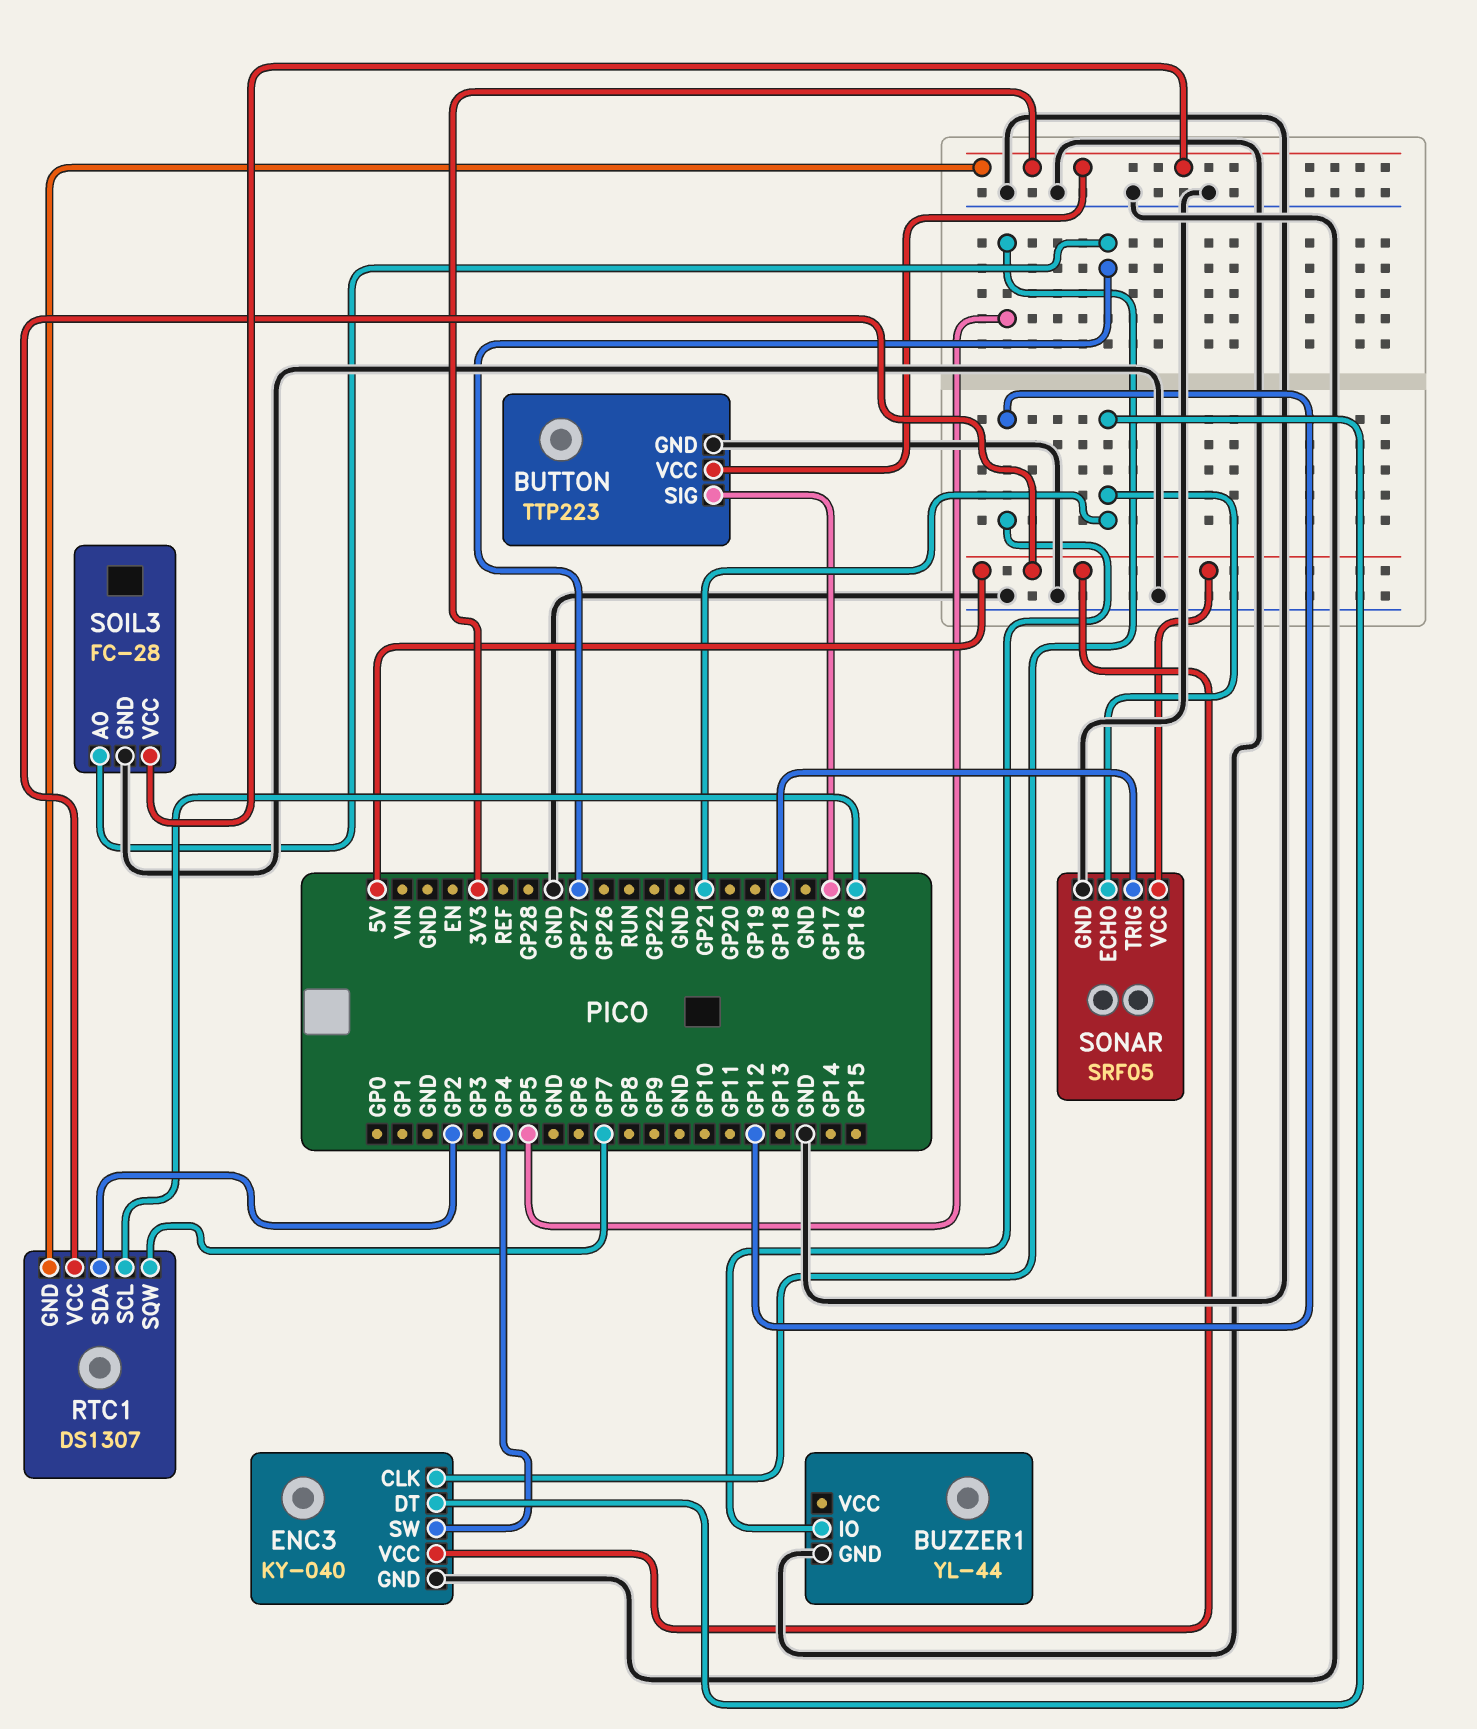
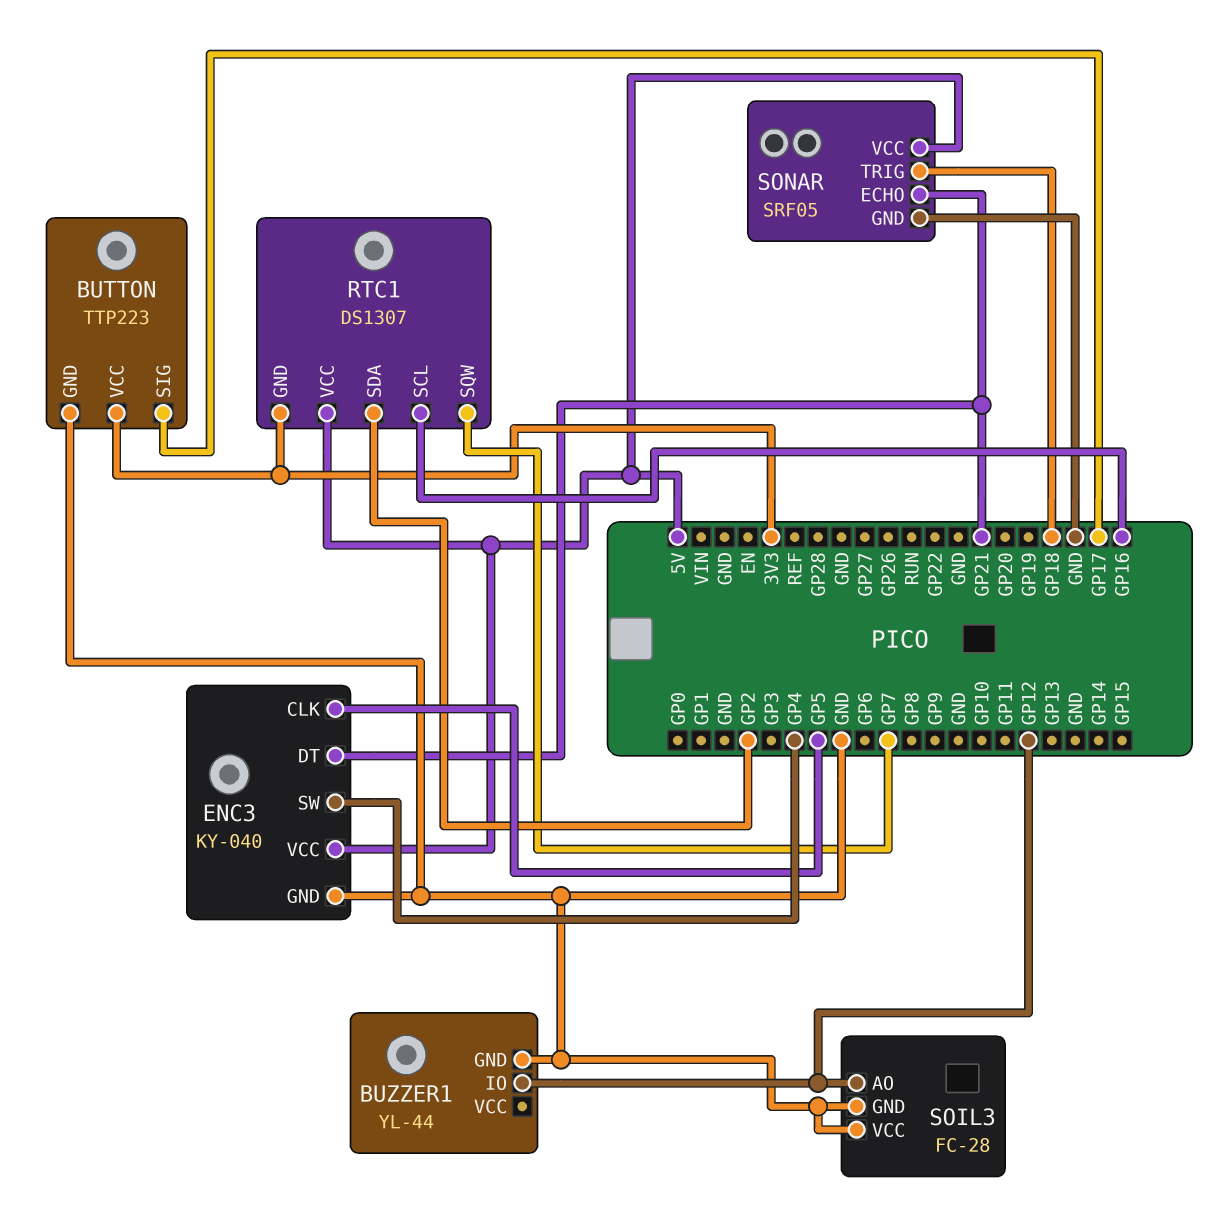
SOIL3 pin AO: GP27 -> GP12
SOIL3 pin VCC: 3V3 -> GND

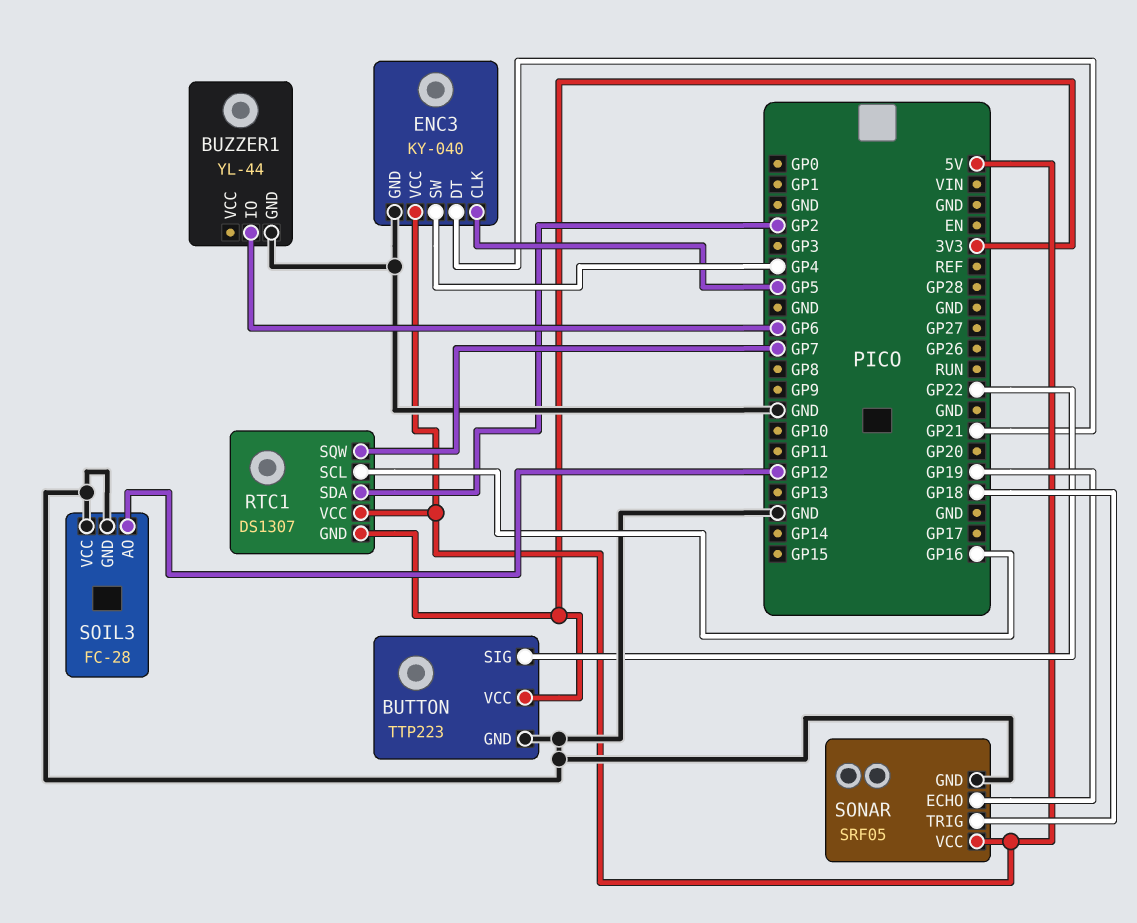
BUTTON pin SIG: GP17 -> GP22
BUZZER1 pin IO: GP12 -> GP6
SONAR pin ECHO: GP21 -> GP19

